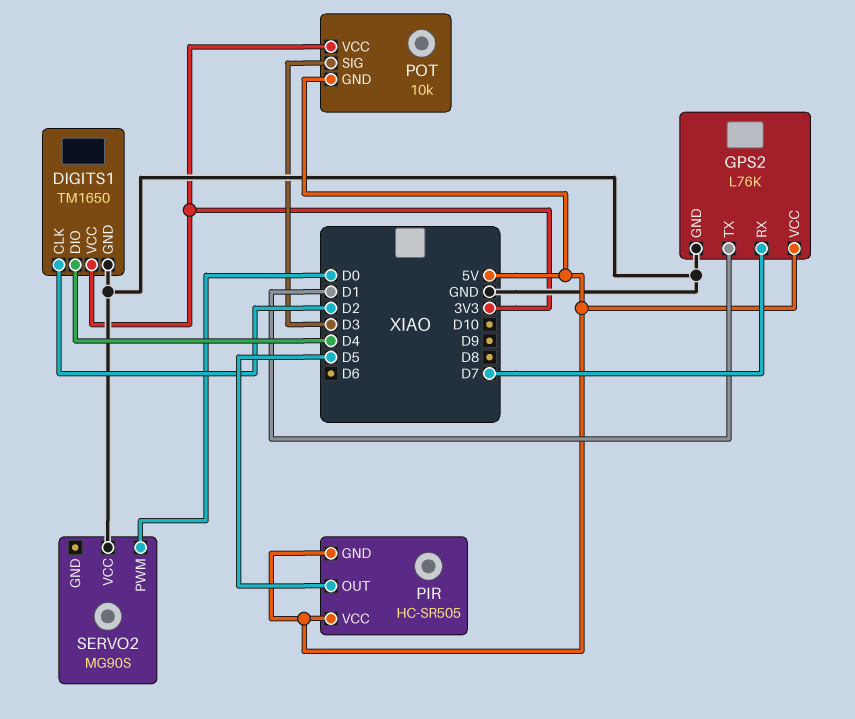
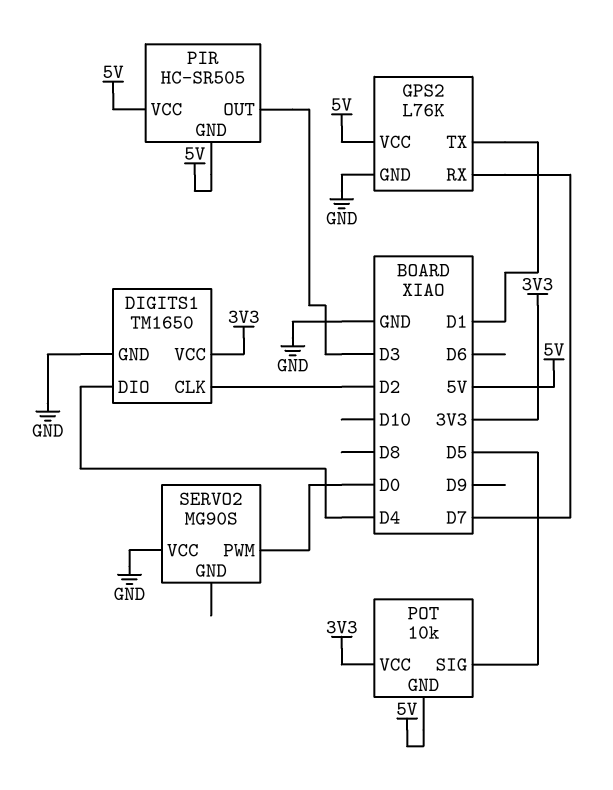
PIR pin OUT: D5 -> D3
POT pin SIG: D3 -> D5

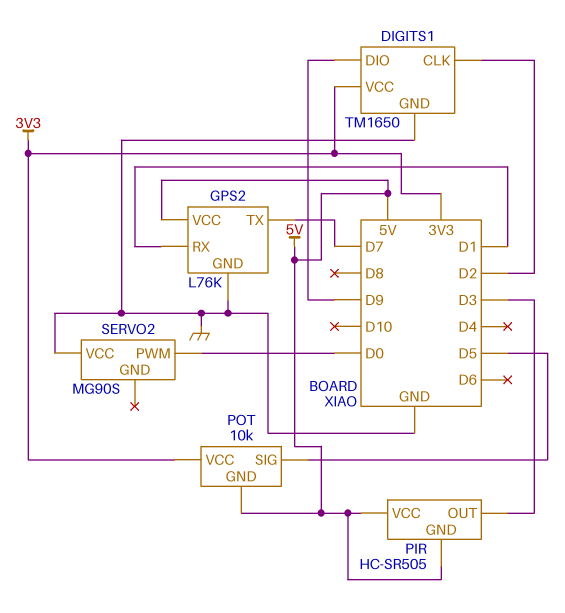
DIGITS1 pin DIO: D4 -> D9
GPS2 pin RX: D7 -> D1
GPS2 pin TX: D1 -> D7

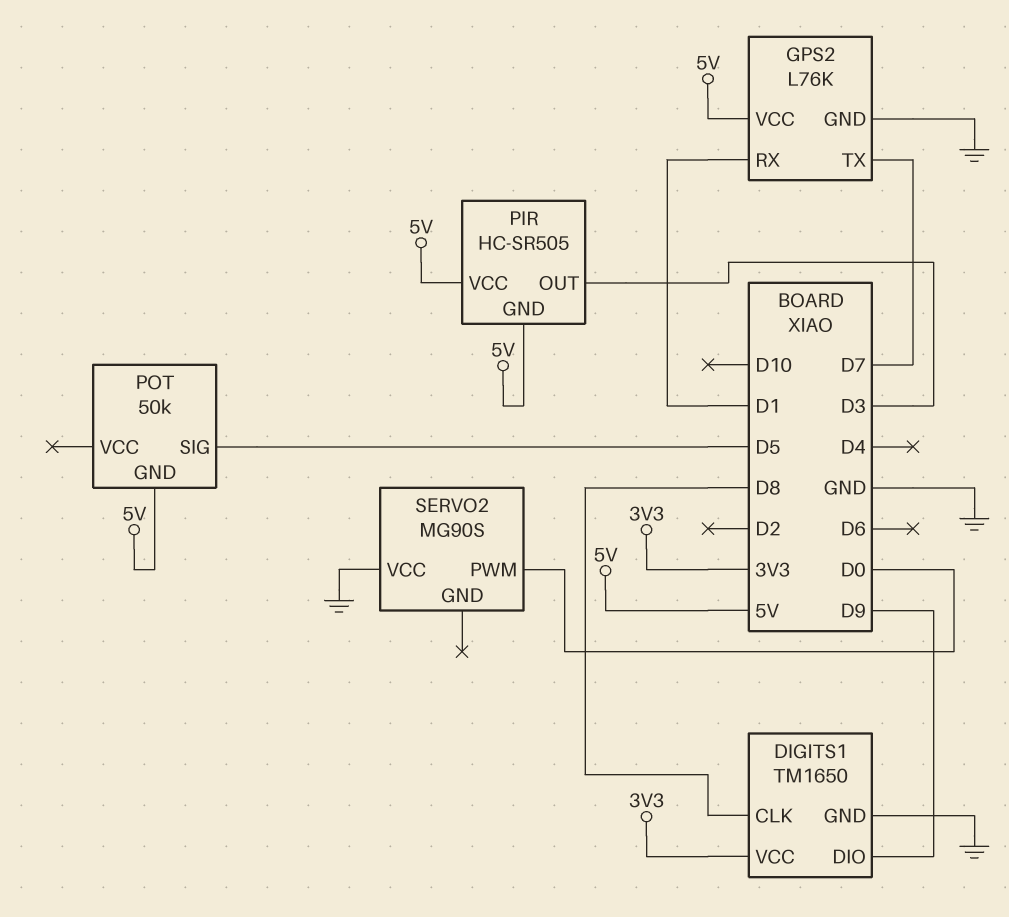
DIGITS1 pin CLK: D2 -> D8
POT: 10k -> 50k
POT pin VCC: 3V3 -> none

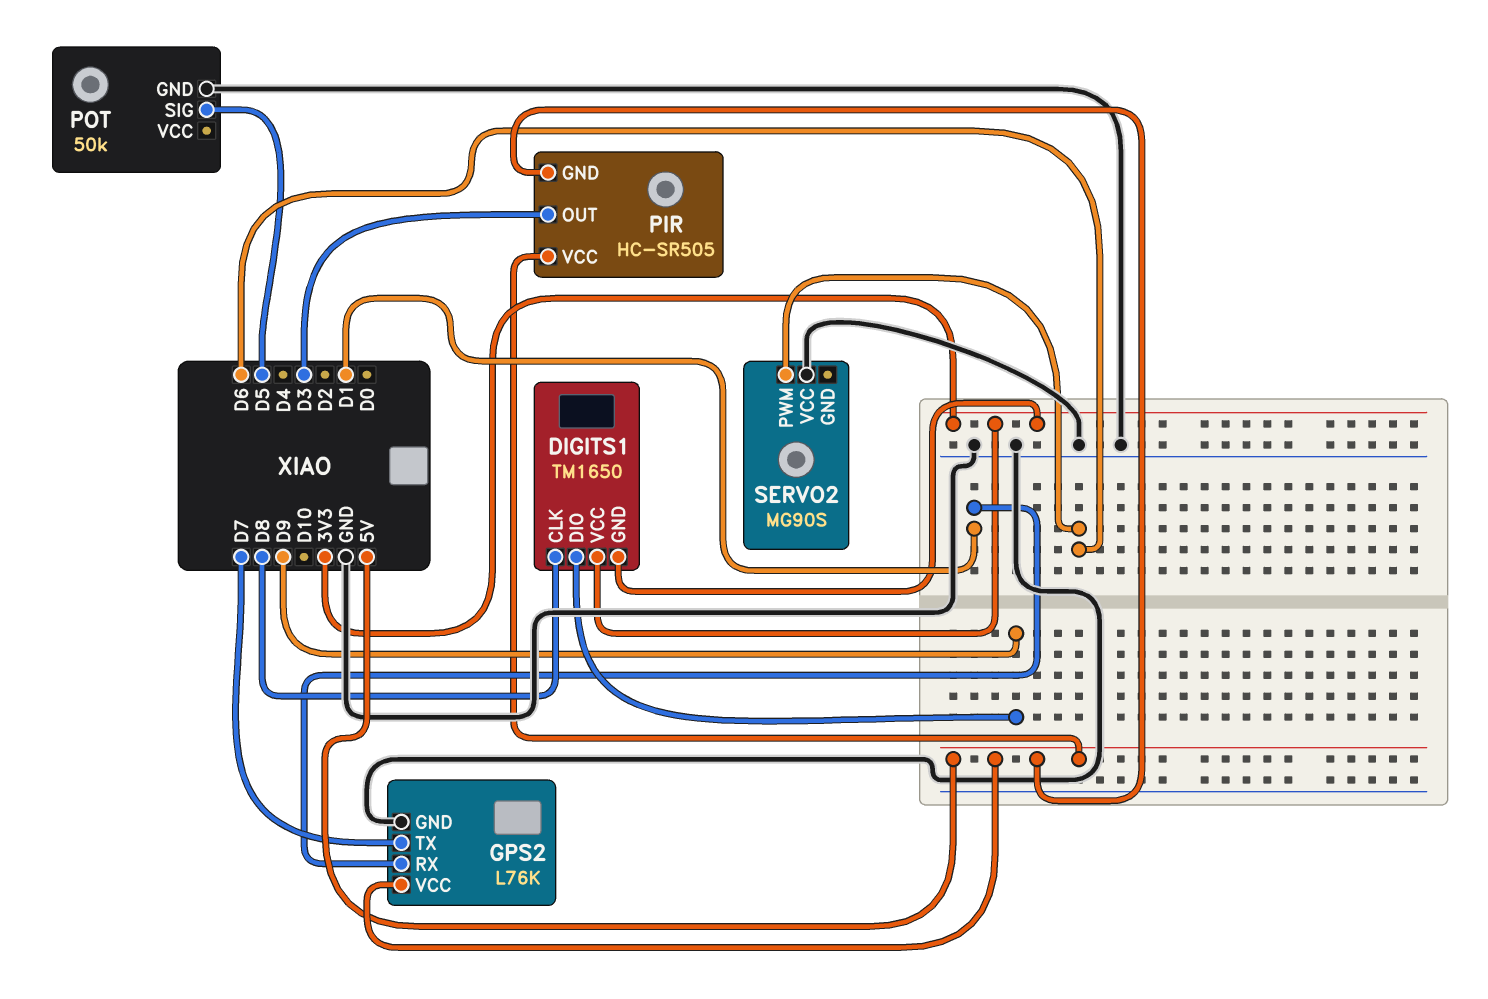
DIGITS1 pin GND: GND -> 3V3
POT pin GND: 5V -> GND
SERVO2 pin PWM: D0 -> D6

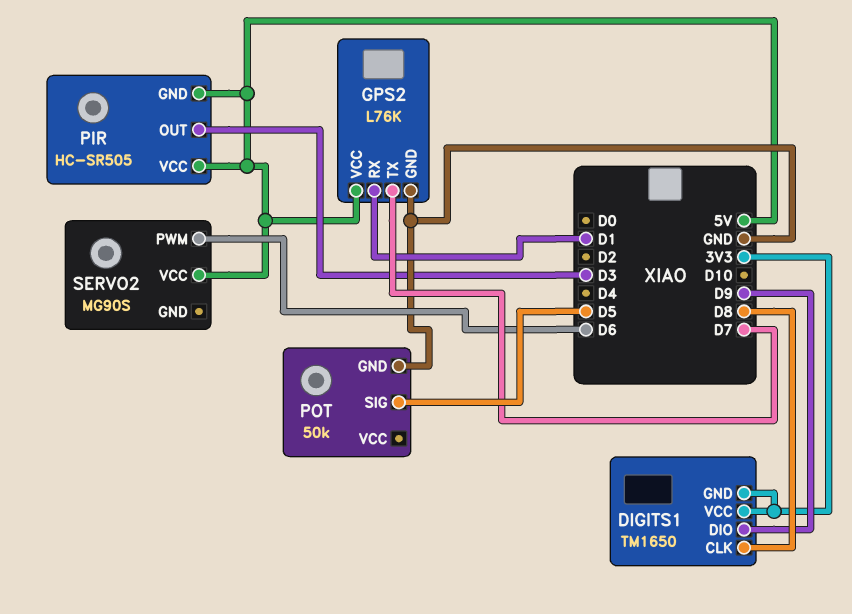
SERVO2 pin VCC: GND -> 5V

